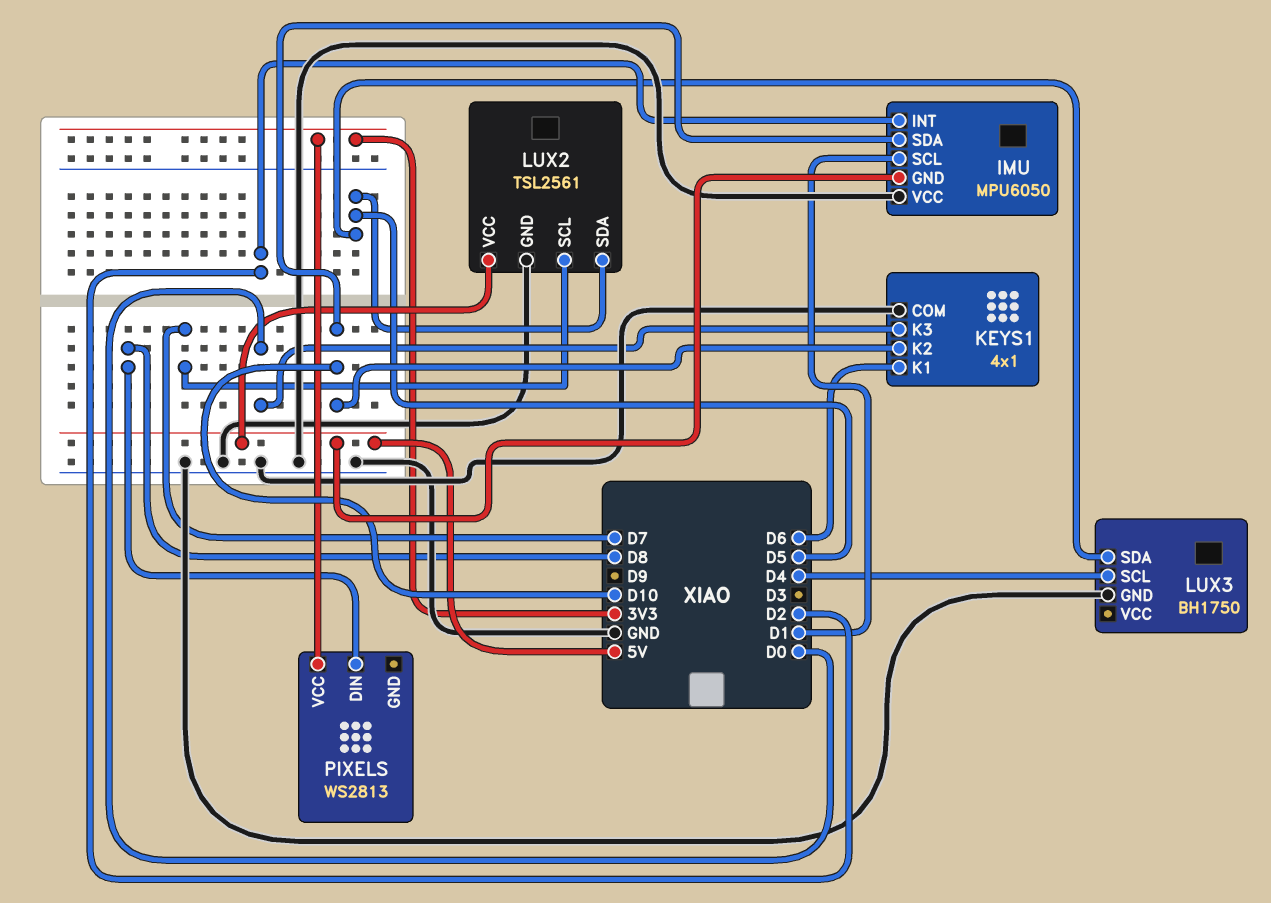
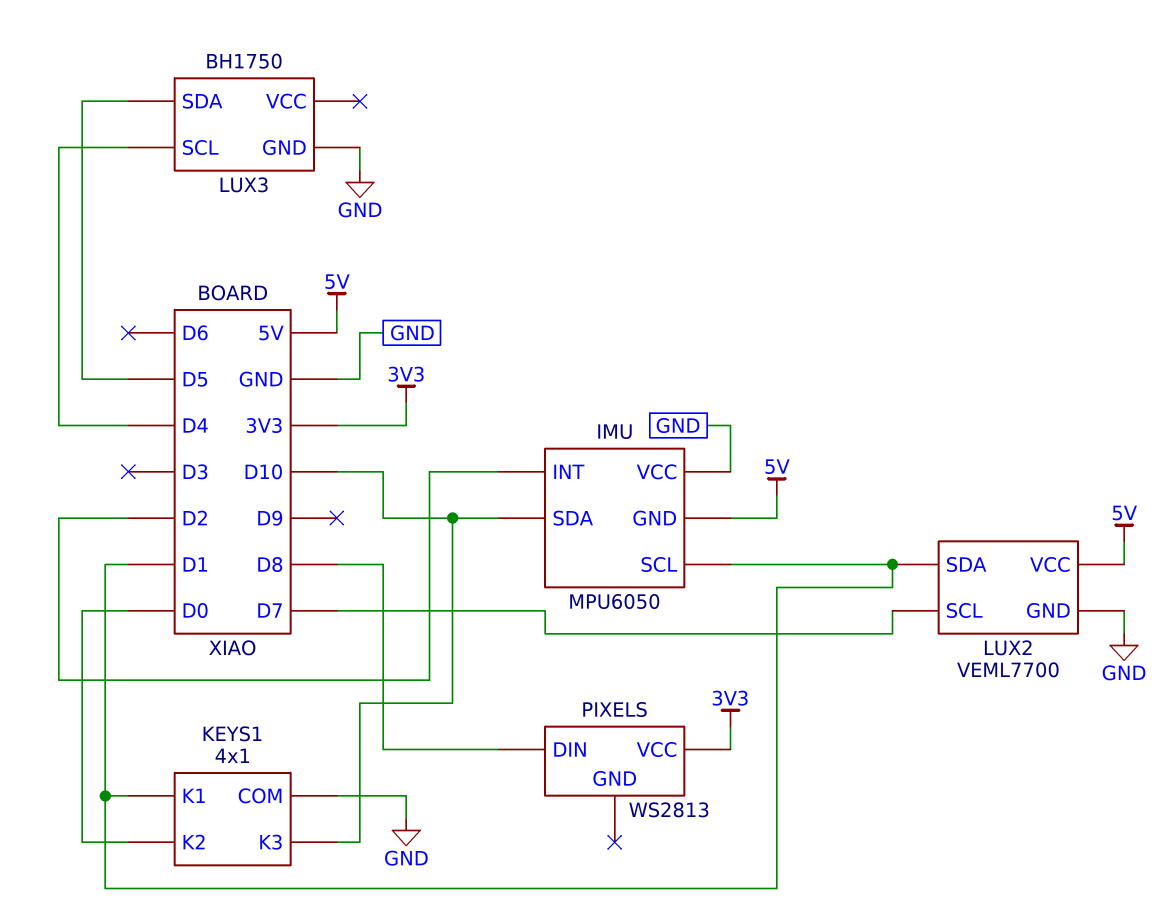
KEYS1 pin K1: D6 -> D1
KEYS1 pin K2: D10 -> D0
KEYS1 pin K3: D0 -> D10
LUX2: TSL2561 -> VEML7700
LUX2 pin SDA: D5 -> D1

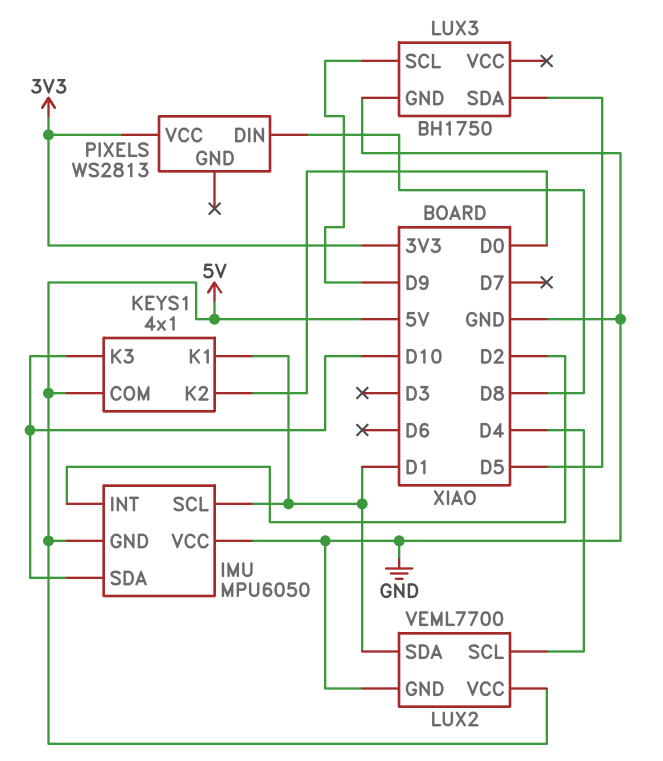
KEYS1 pin COM: GND -> 5V
LUX2 pin SCL: D7 -> D4
LUX3 pin SCL: D4 -> D9

